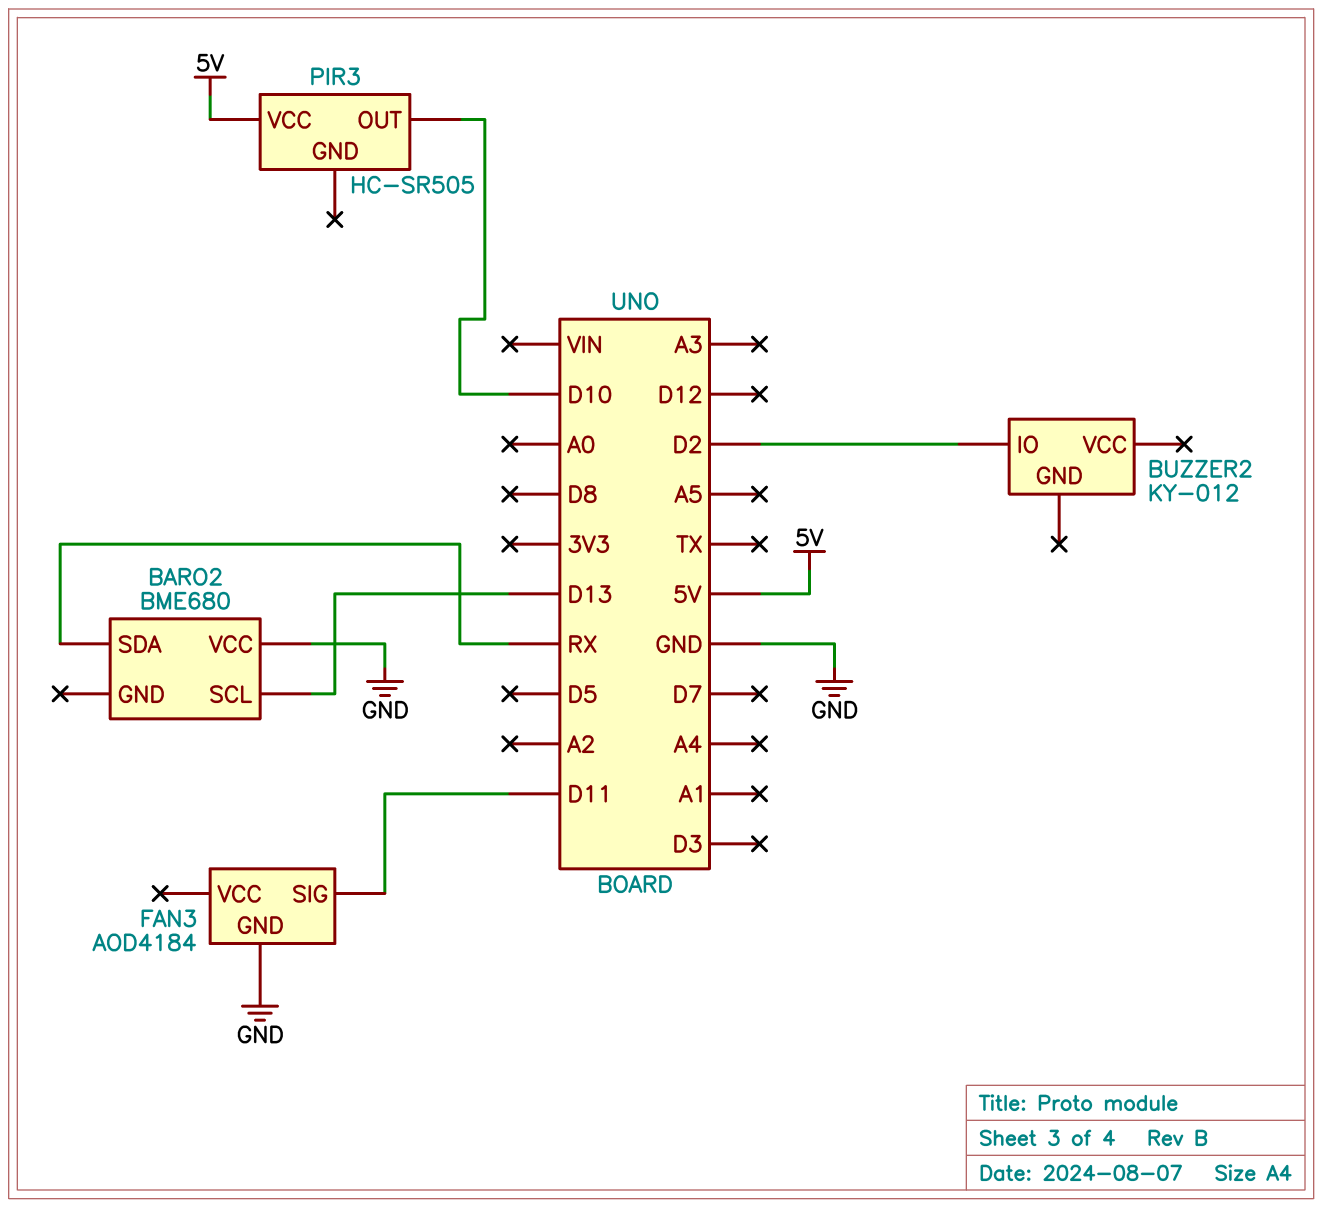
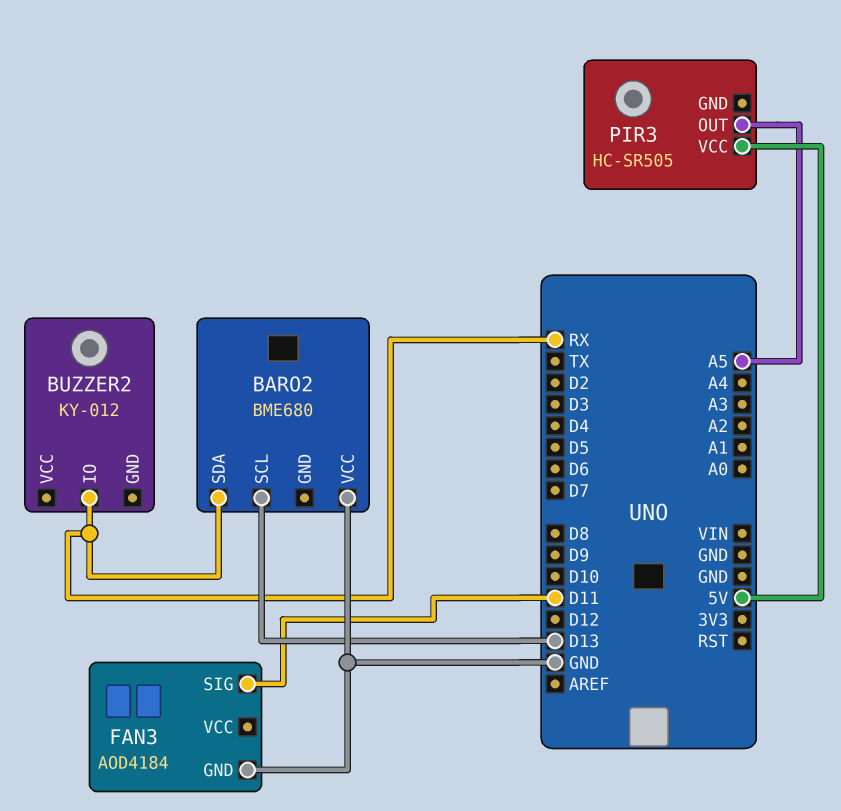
BUZZER2 pin IO: D2 -> RX
PIR3 pin OUT: D10 -> A5

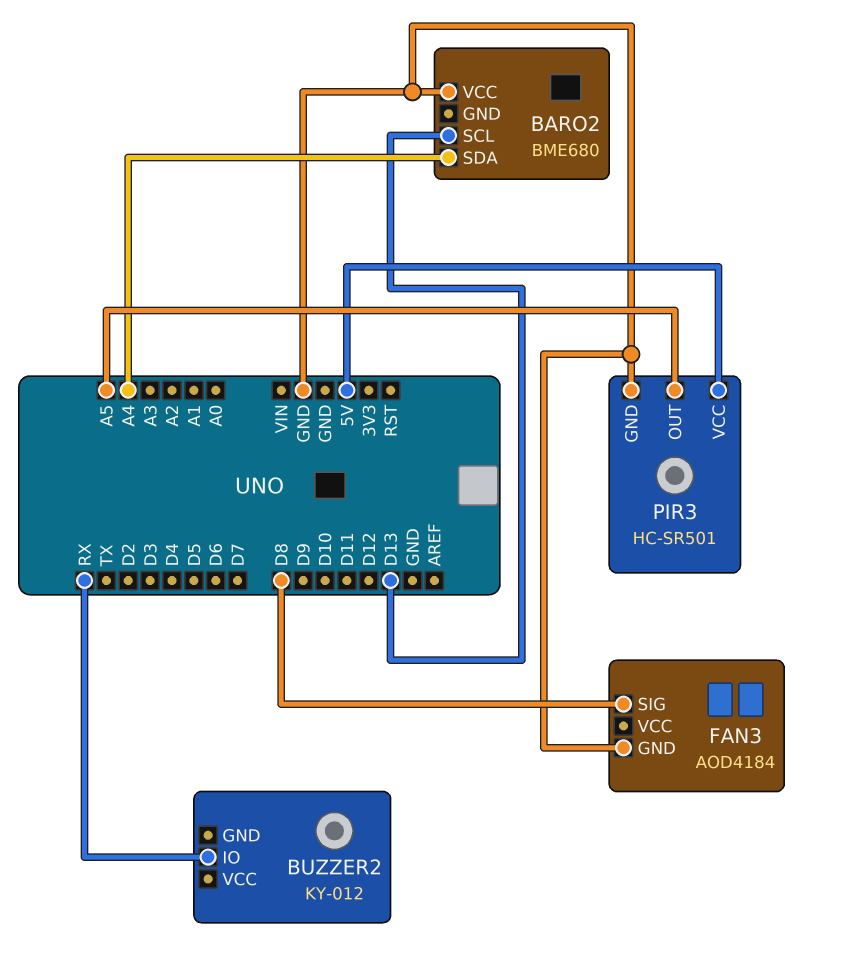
BARO2 pin SDA: RX -> A4
FAN3 pin SIG: D11 -> D8
PIR3: HC-SR505 -> HC-SR501
PIR3 pin GND: none -> GND

